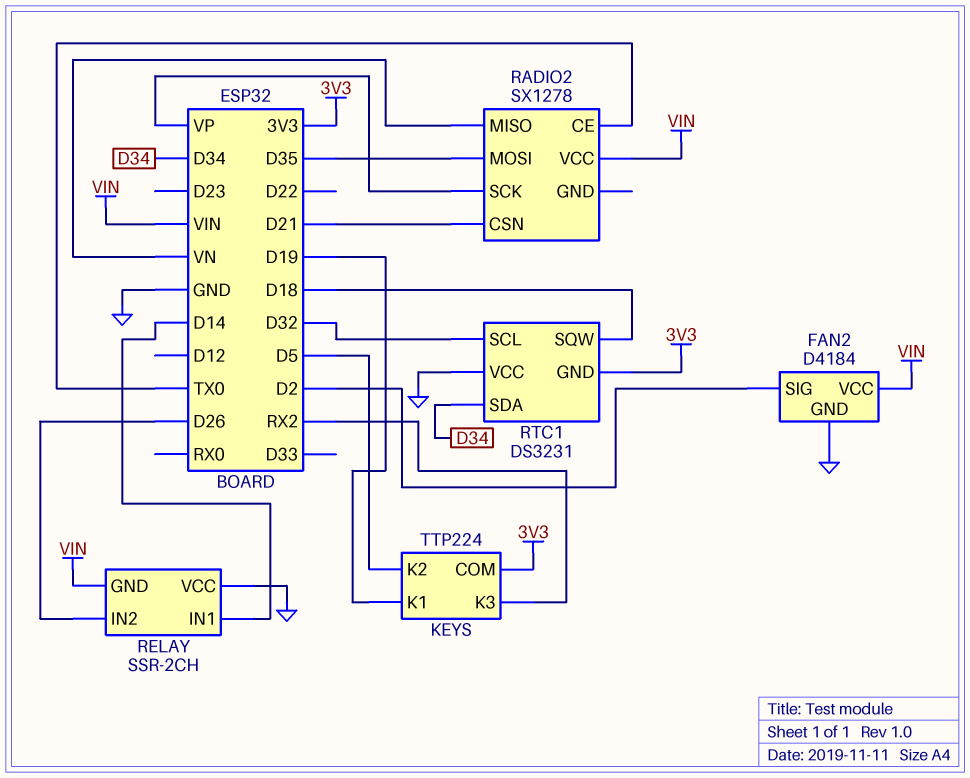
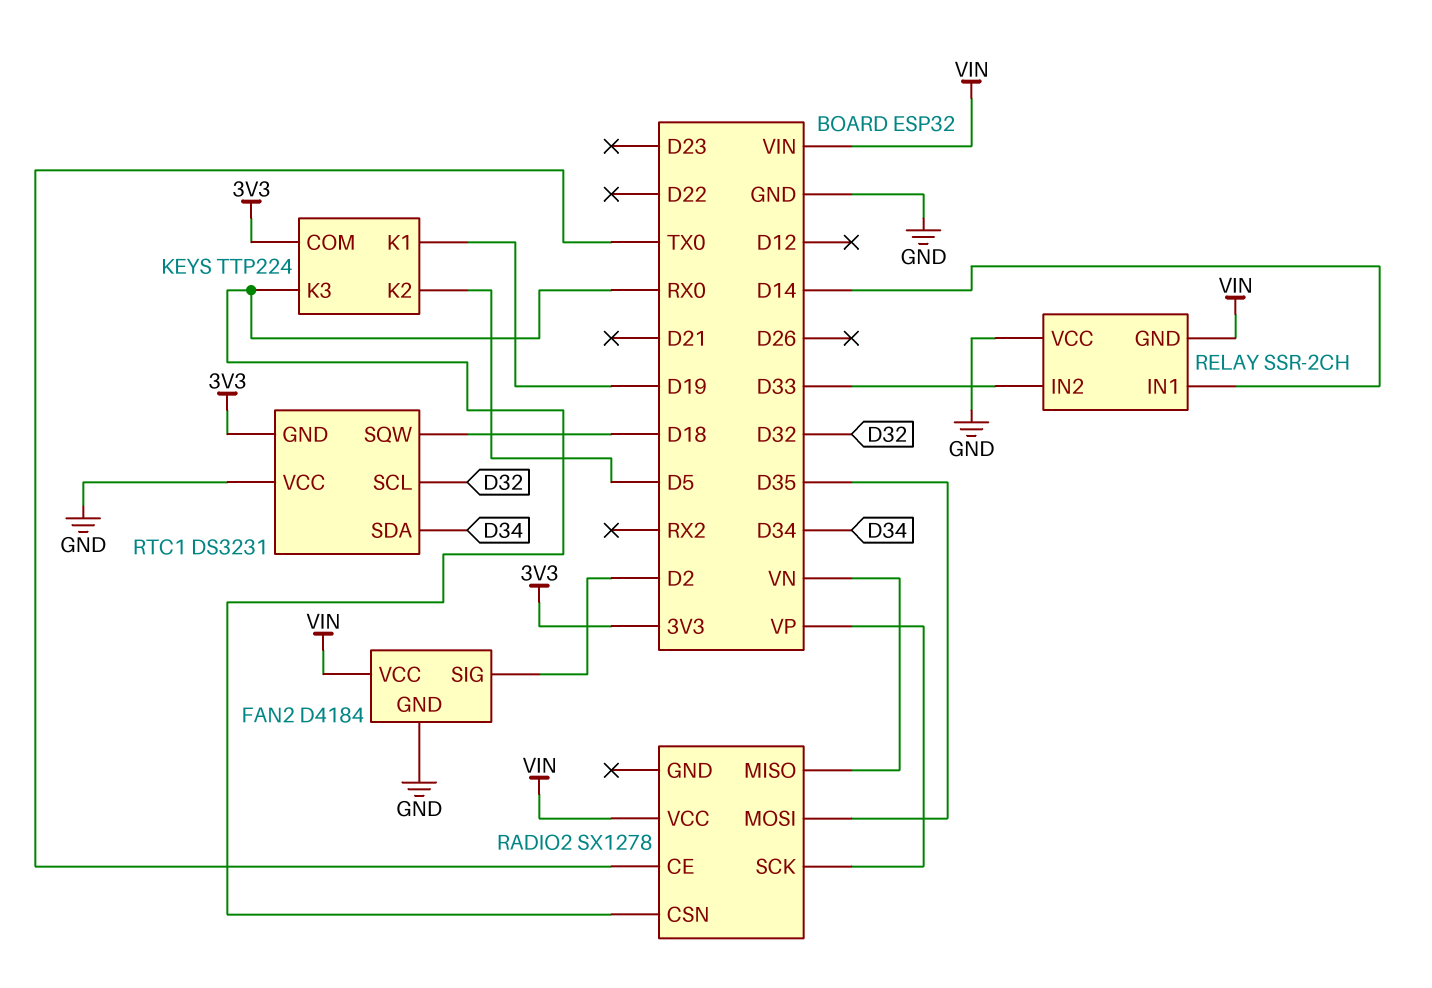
KEYS pin K3: RX2 -> RX0
RADIO2 pin CSN: D21 -> RX0
RELAY pin IN2: D26 -> D33

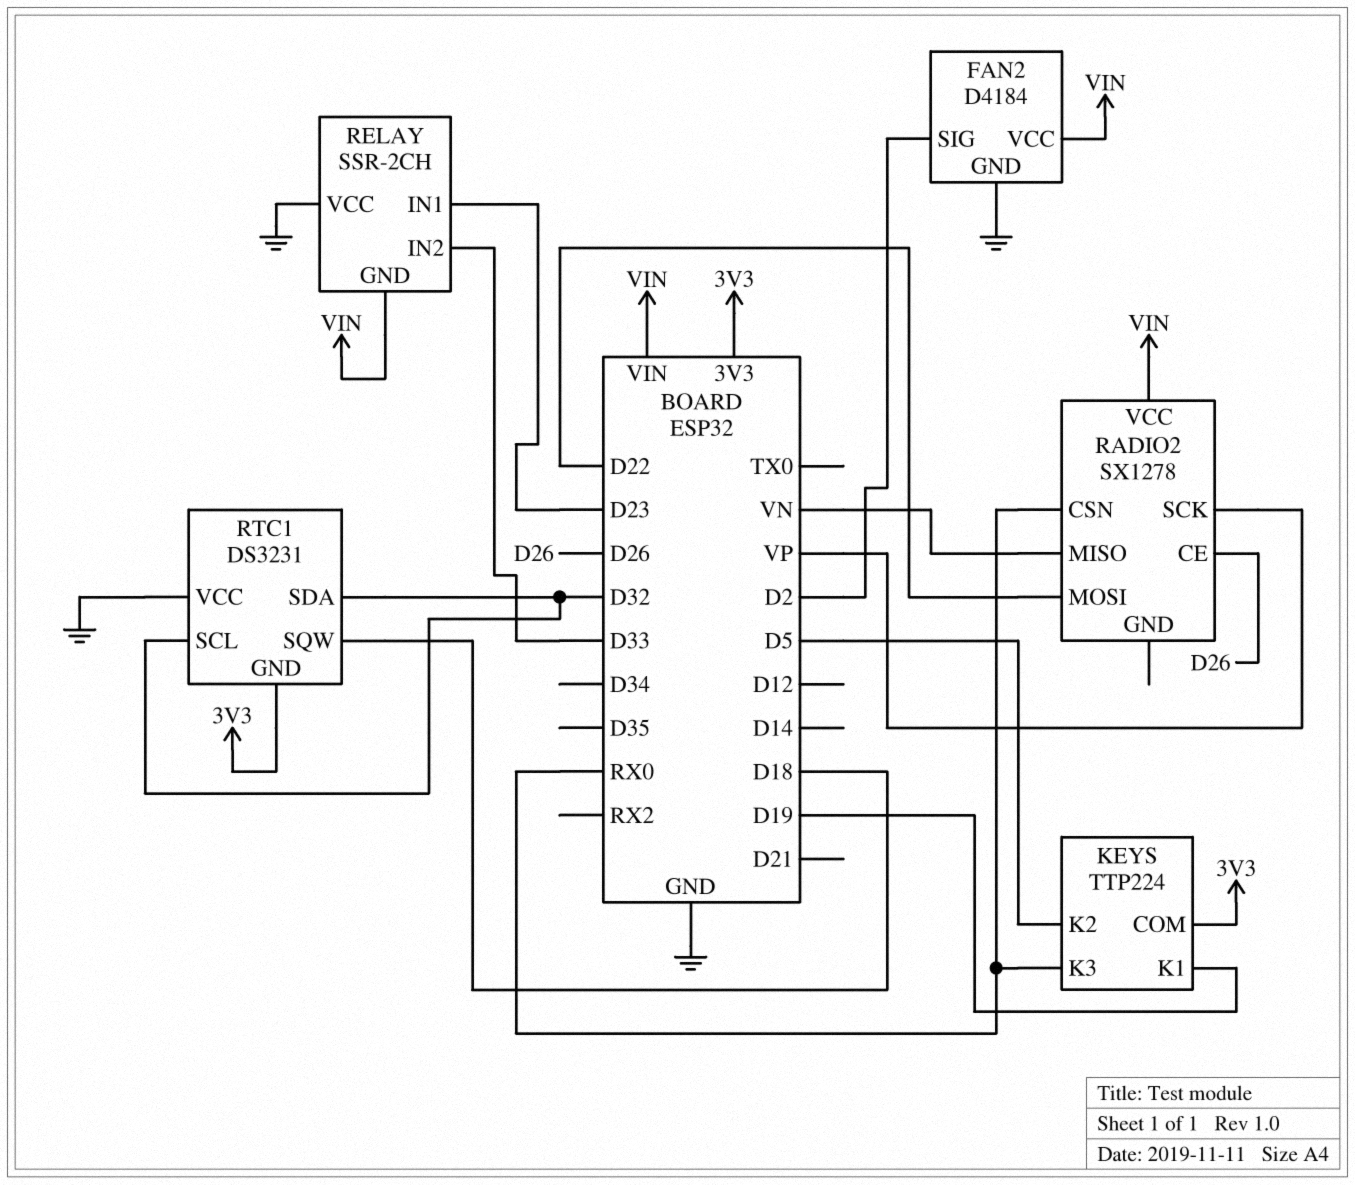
RADIO2 pin CE: TX0 -> D26
RADIO2 pin MOSI: D35 -> D22
RELAY pin IN1: D14 -> D23
RTC1 pin SDA: D34 -> D32

